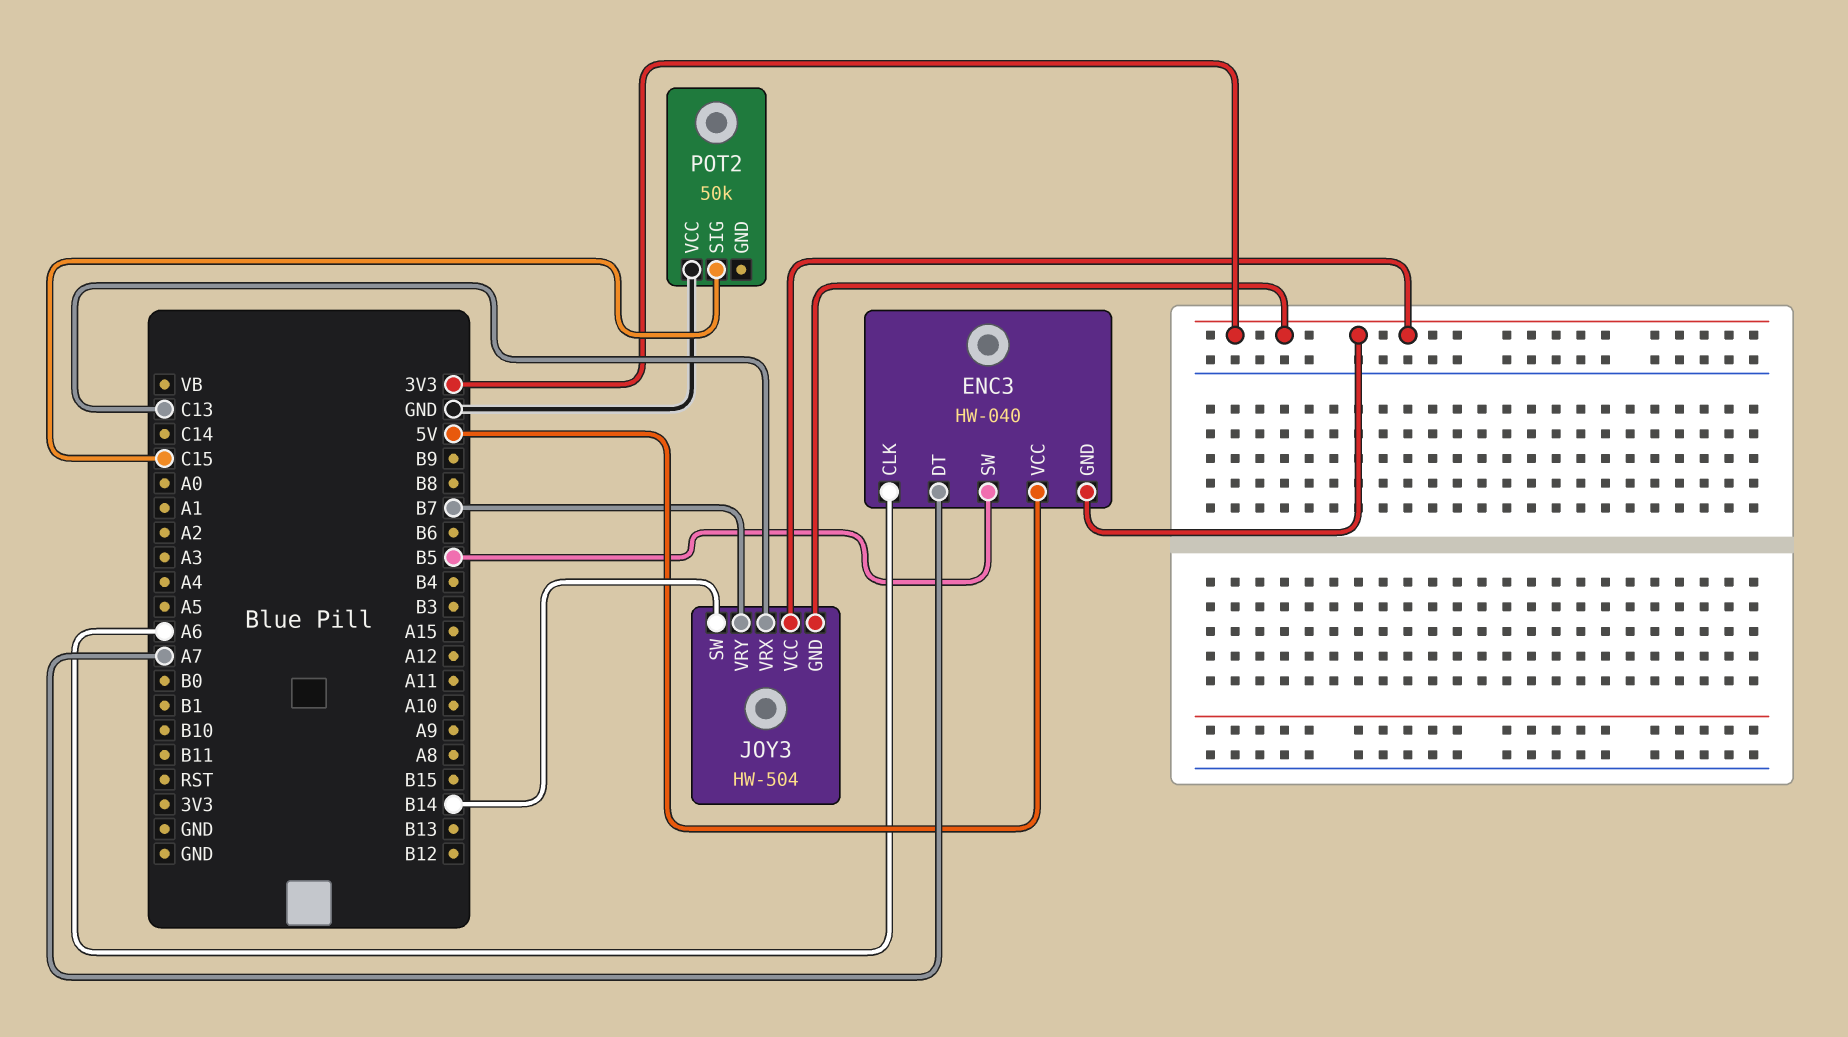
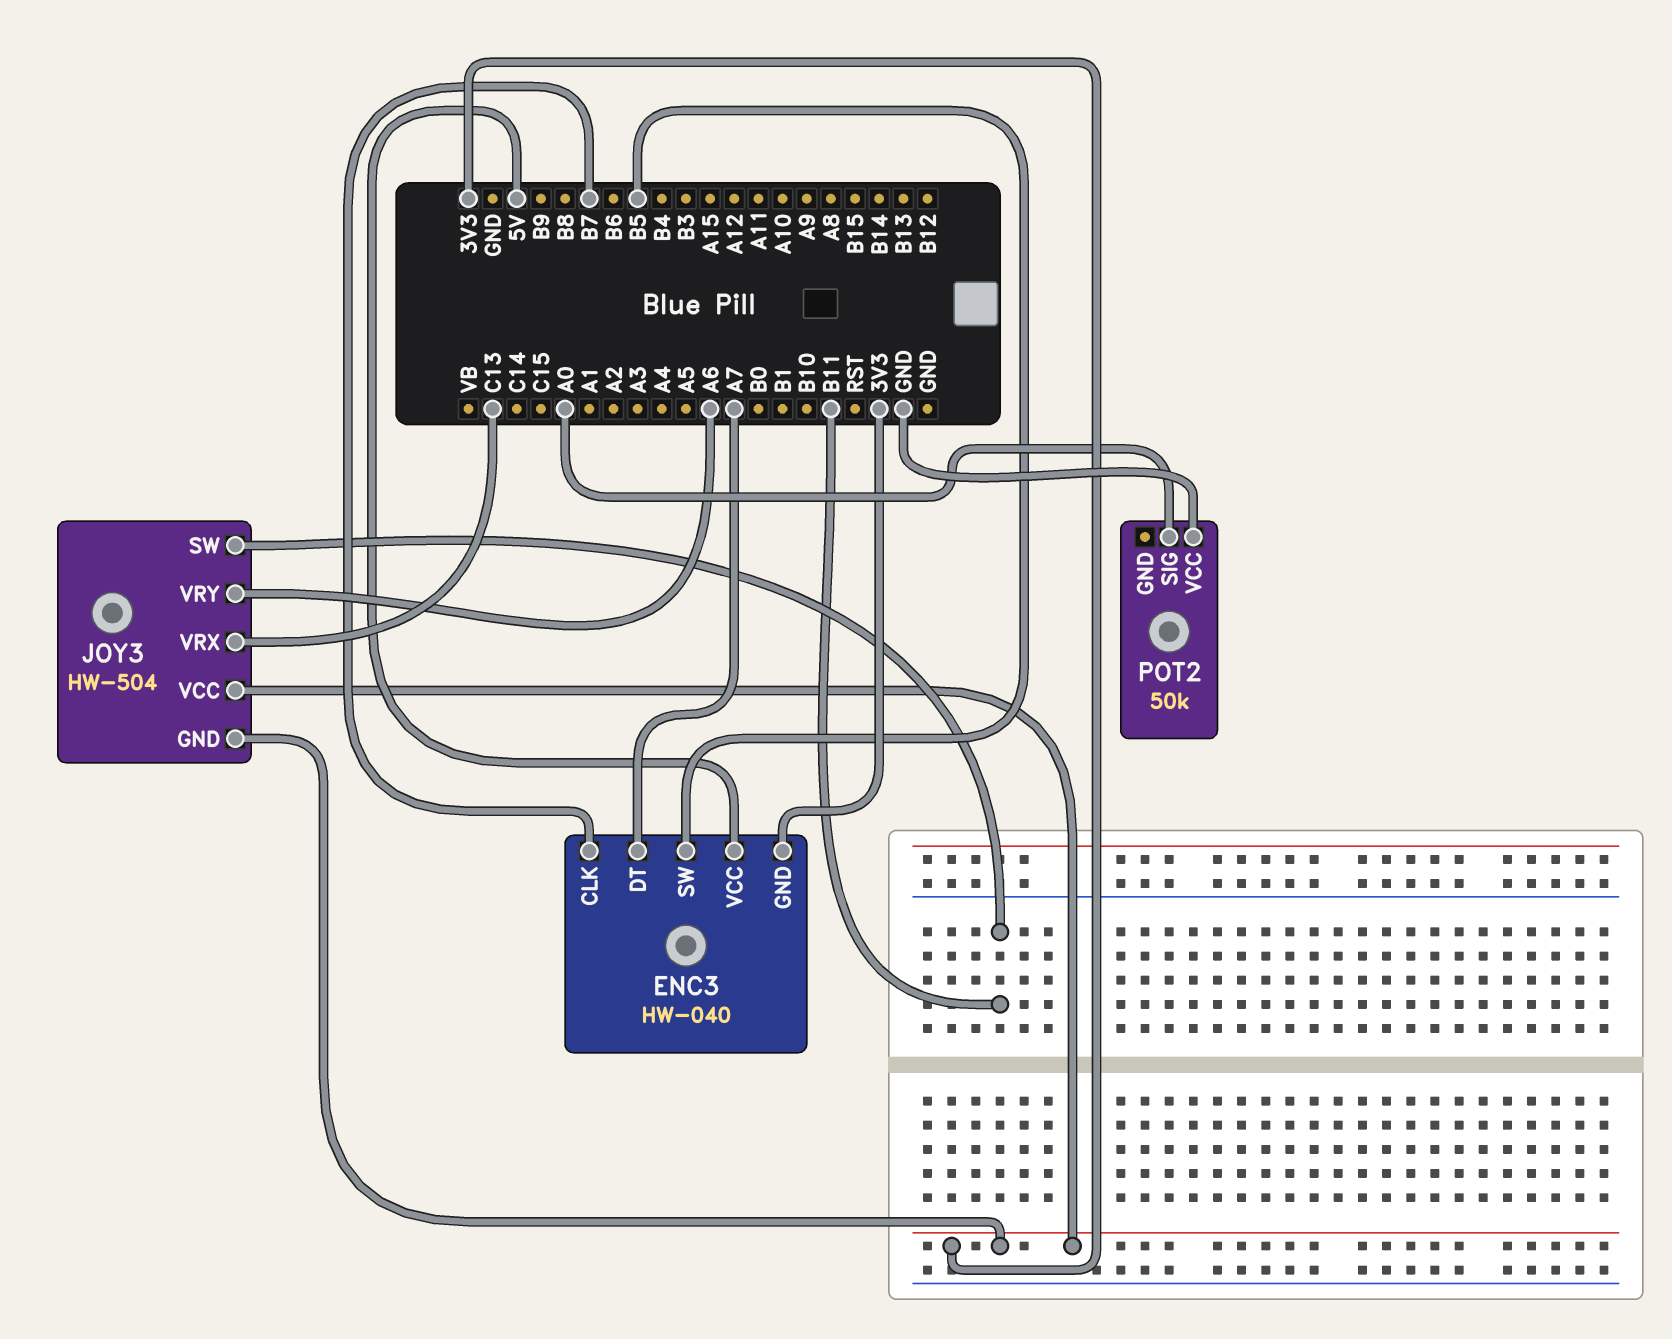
ENC3 pin CLK: A6 -> B7
JOY3 pin SW: B14 -> B11
JOY3 pin VRY: B7 -> A6
POT2 pin SIG: C15 -> A0

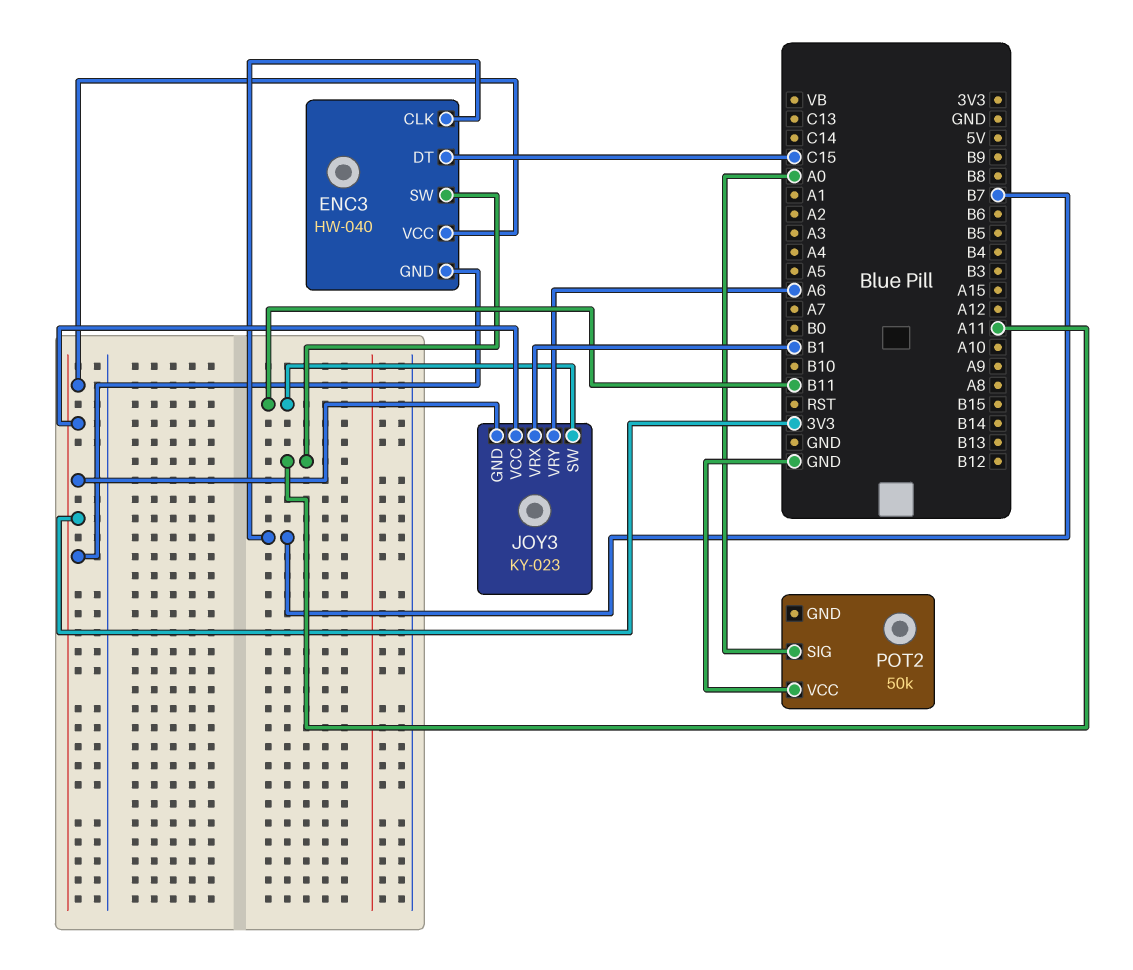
ENC3 pin DT: A7 -> C15
ENC3 pin SW: B5 -> A11
ENC3 pin VCC: 5V -> 3V3
JOY3: HW-504 -> KY-023
JOY3 pin VRX: C13 -> B1

